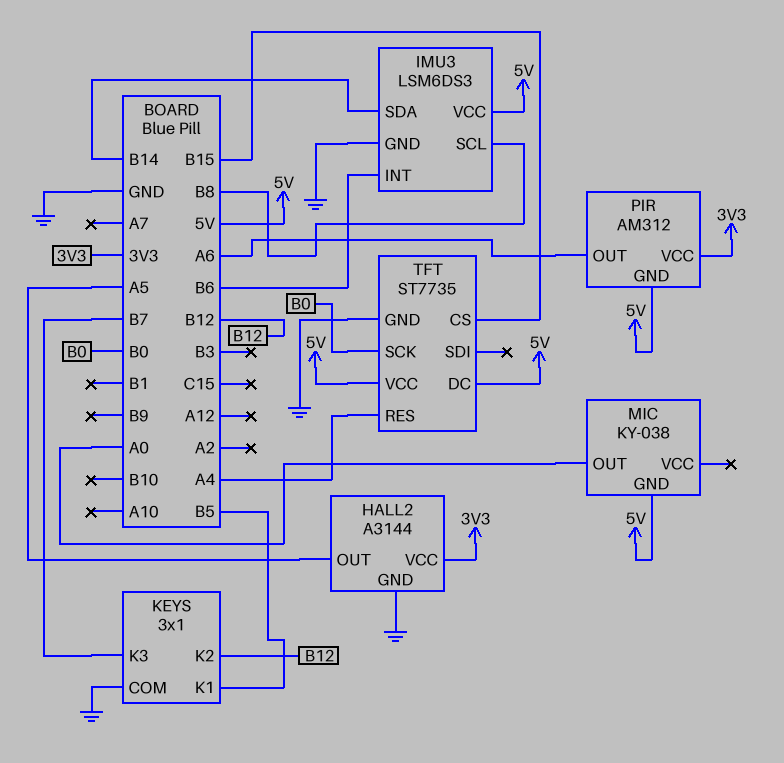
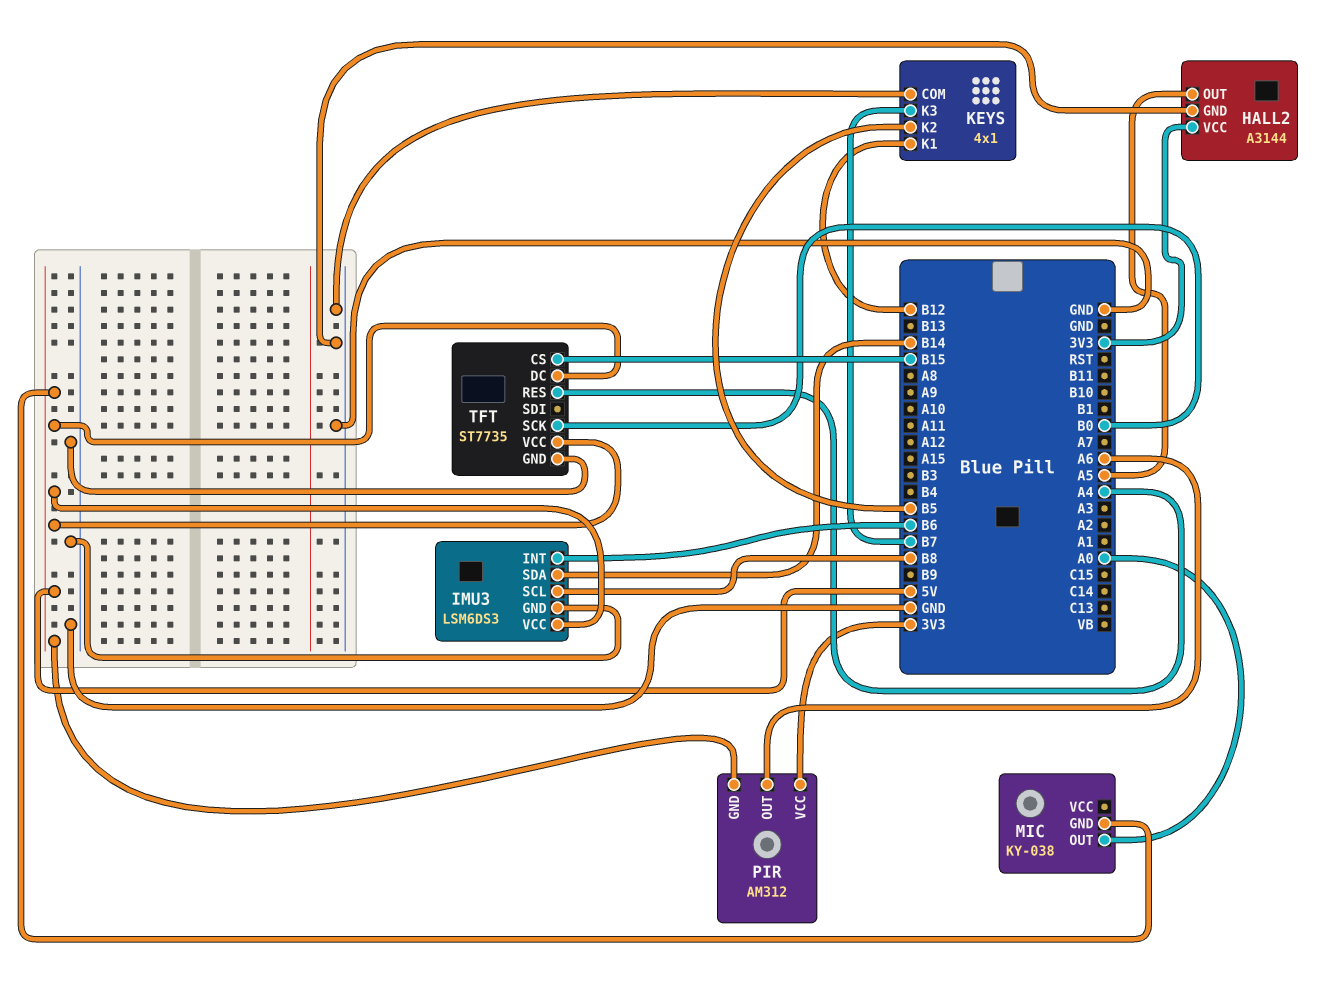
KEYS: 3x1 -> 4x1
KEYS pin K1: B5 -> B12
KEYS pin K2: B12 -> B5

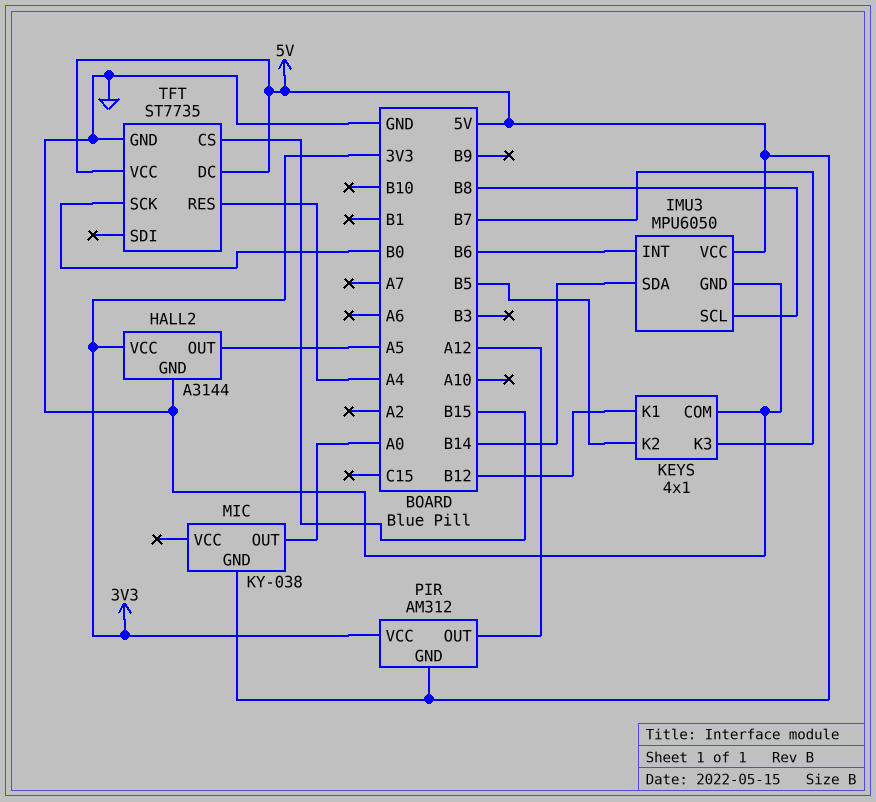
IMU3: LSM6DS3 -> MPU6050
PIR pin OUT: A6 -> A12

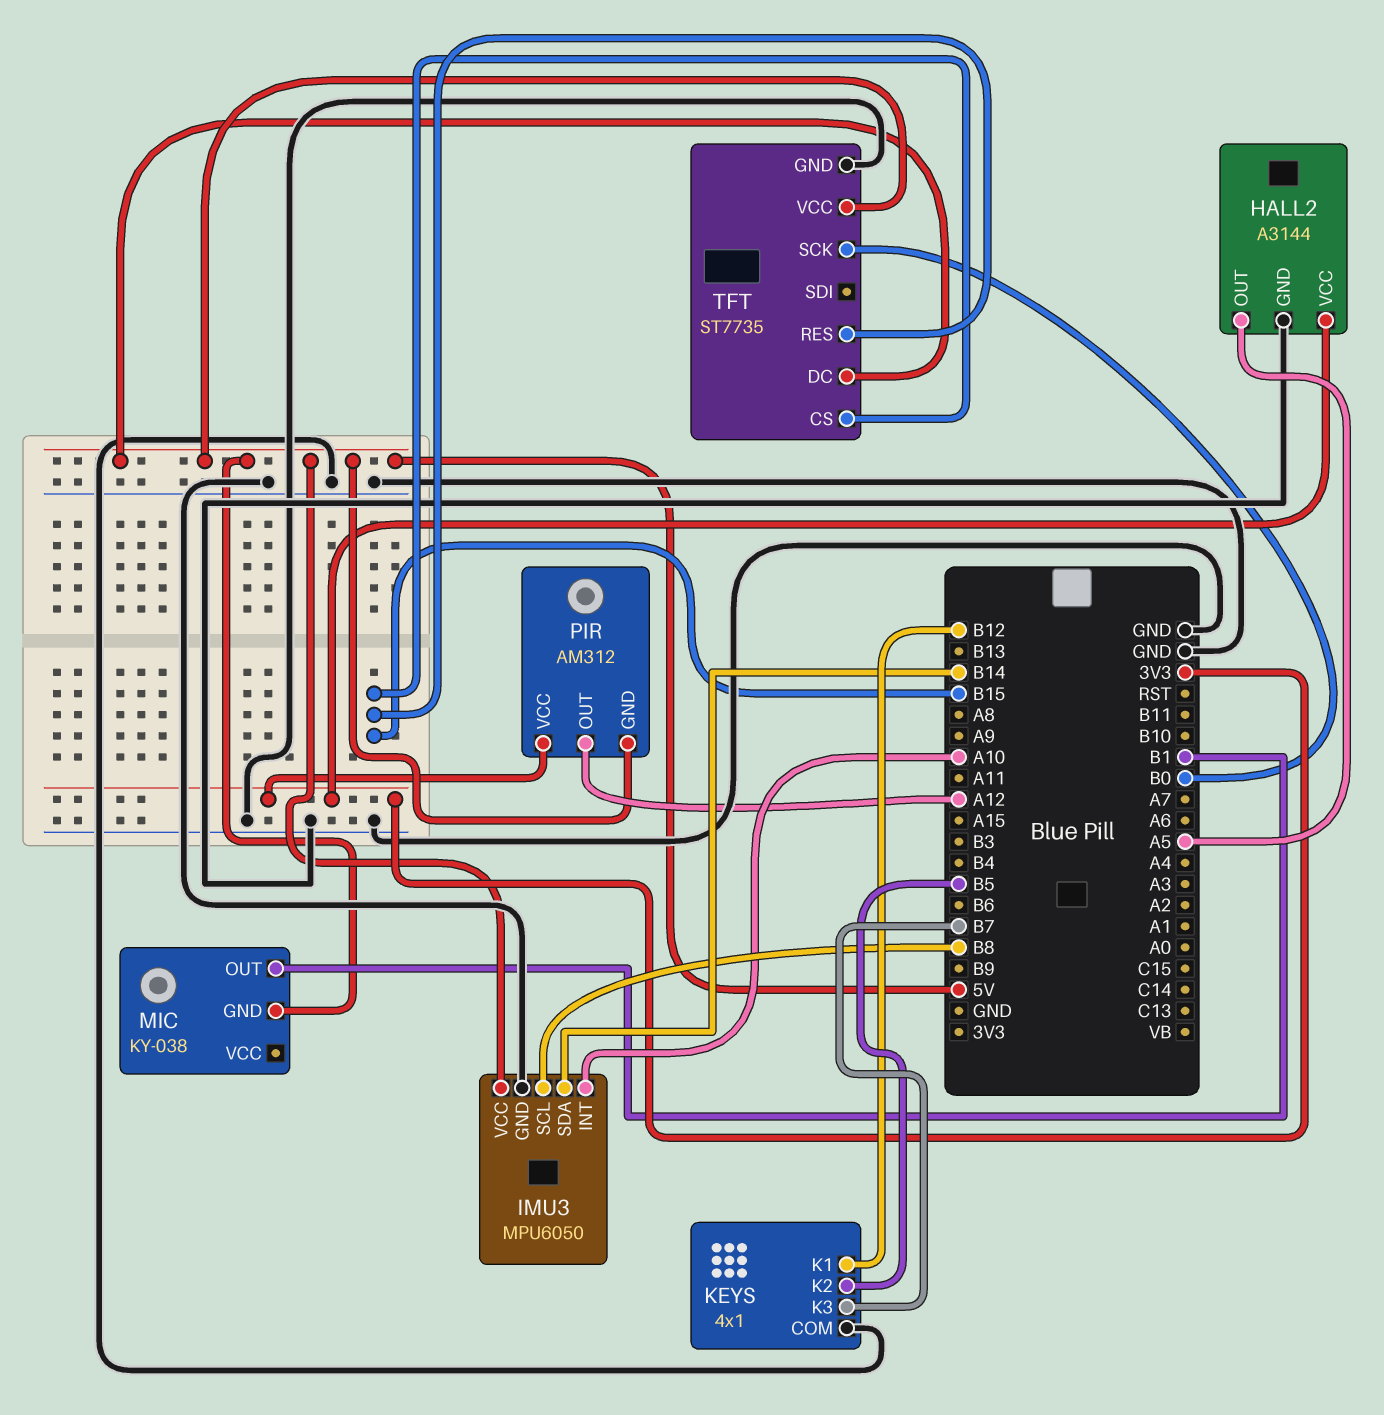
IMU3 pin INT: B6 -> A10
MIC pin OUT: A0 -> B1
TFT pin RES: A4 -> B15

